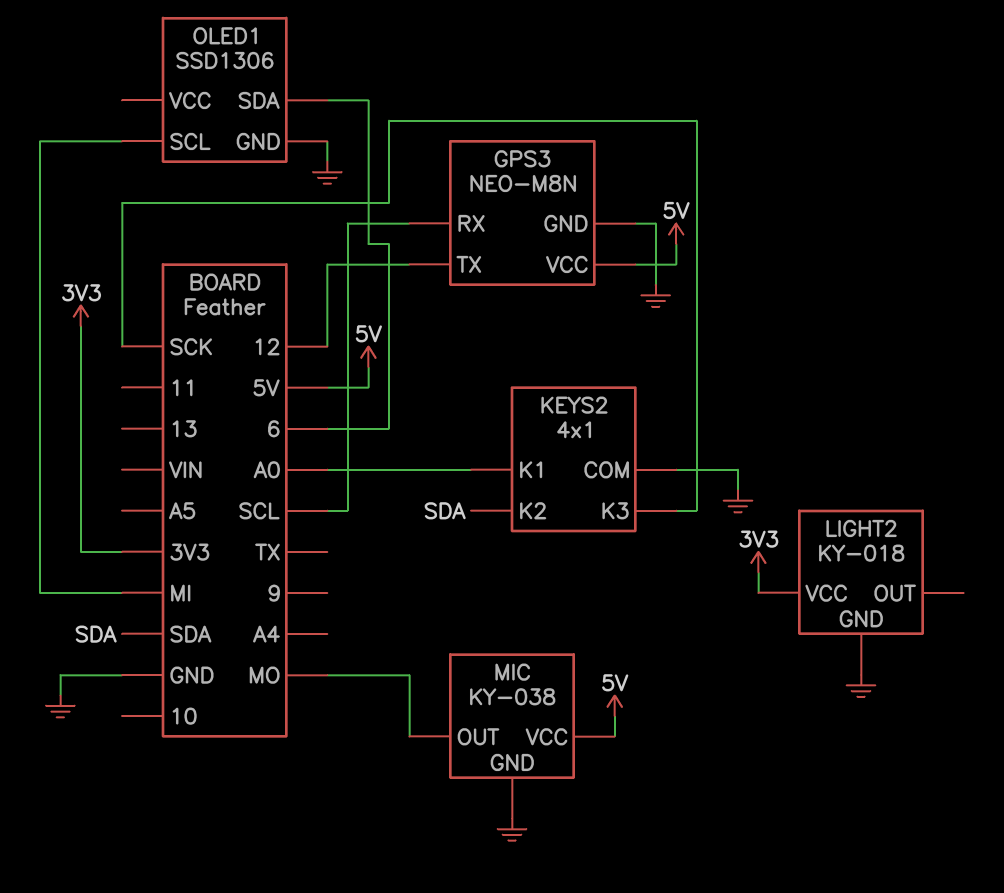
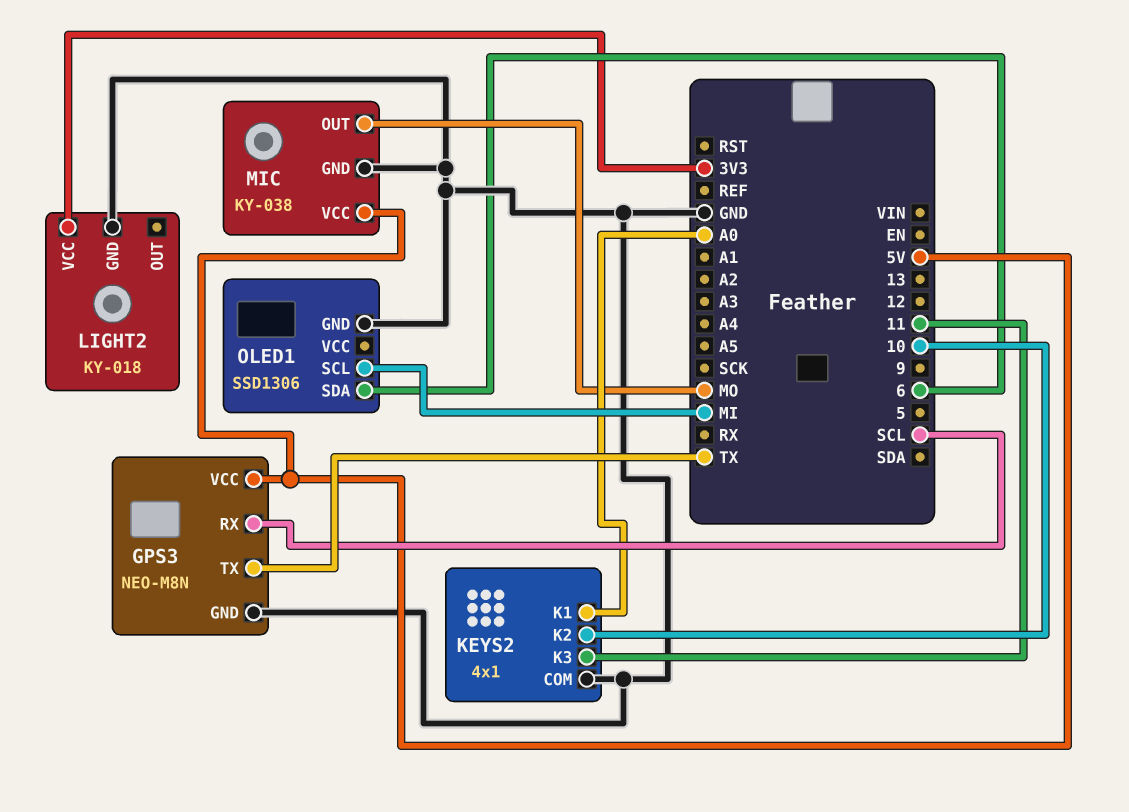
GPS3 pin TX: 12 -> TX
KEYS2 pin K2: SDA -> 10
KEYS2 pin K3: SCK -> 11

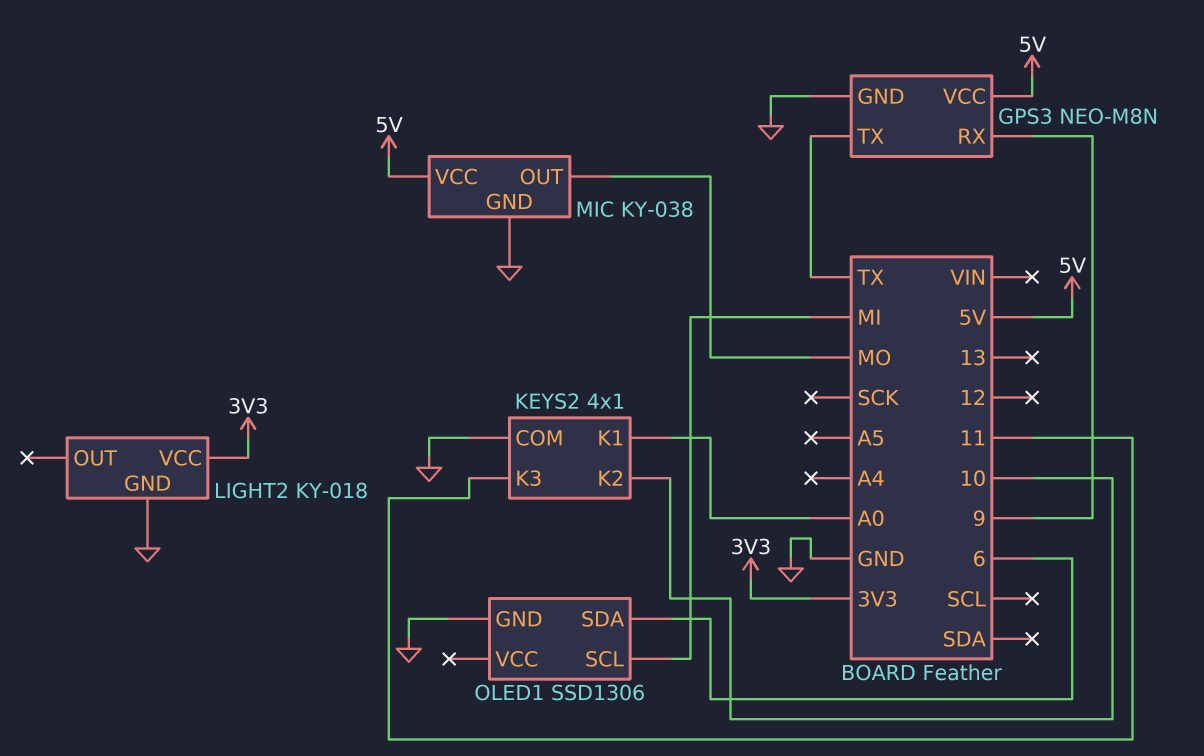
GPS3 pin RX: SCL -> 9

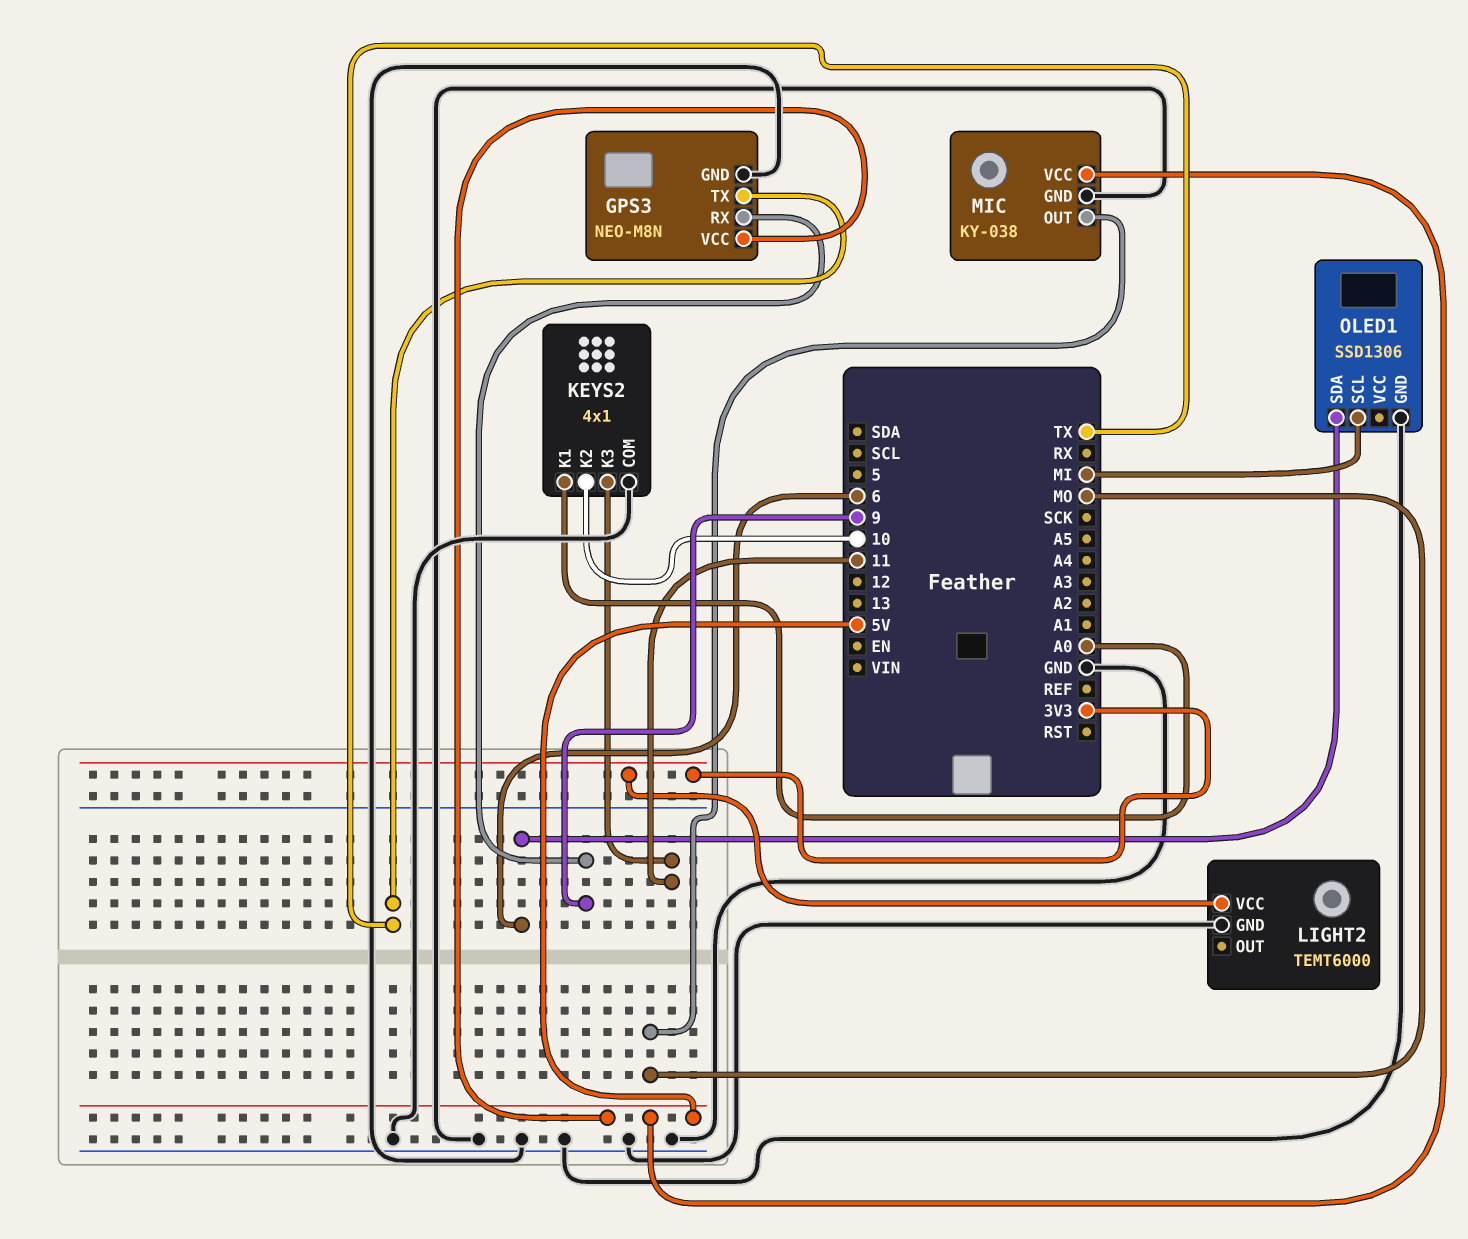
LIGHT2: KY-018 -> TEMT6000

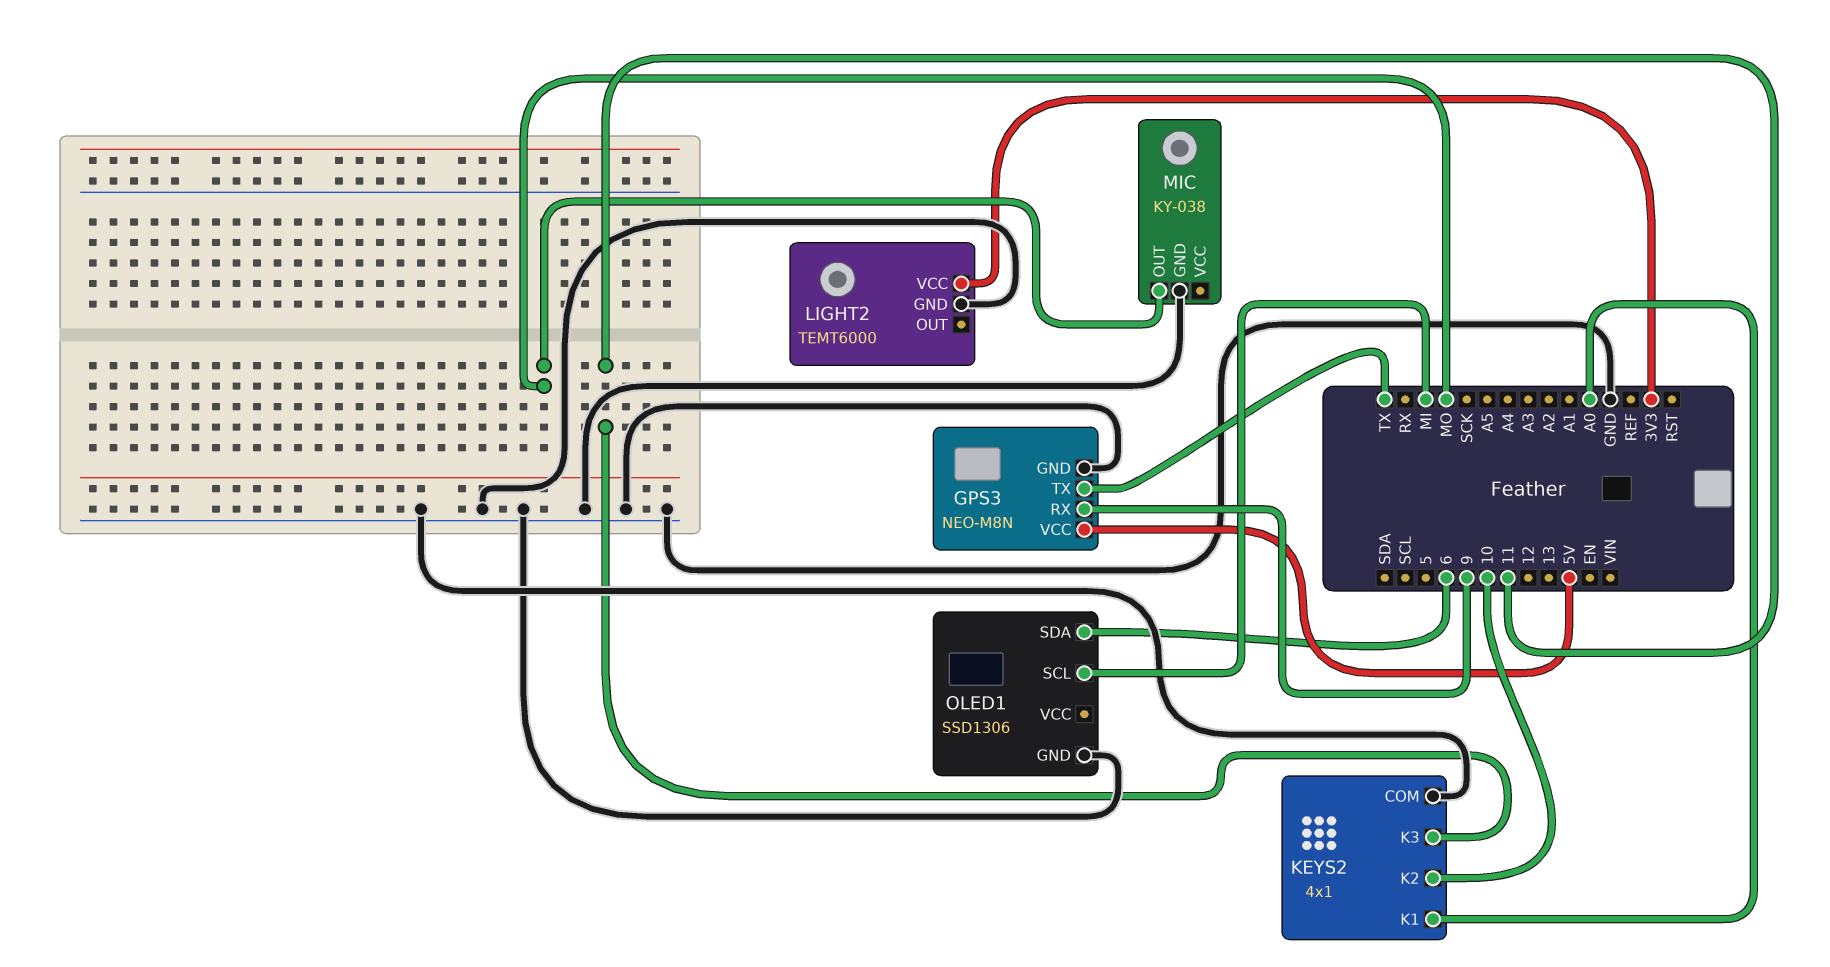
MIC pin VCC: 5V -> none

